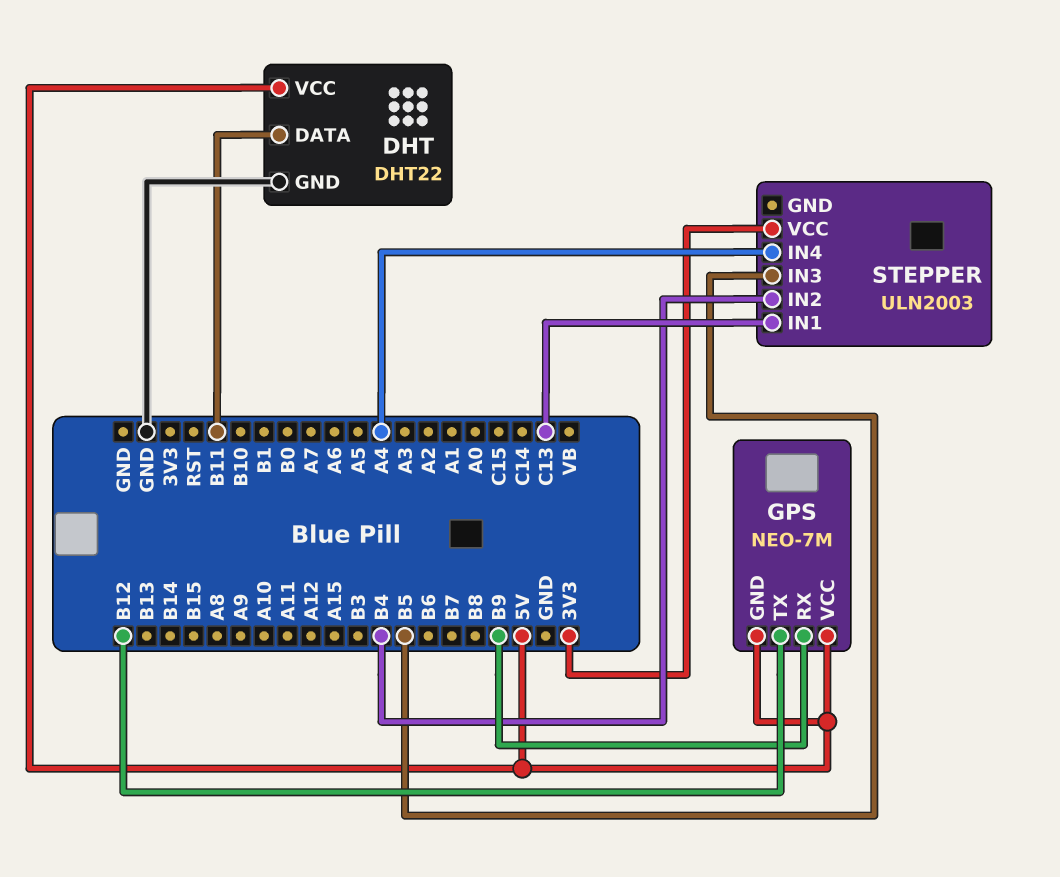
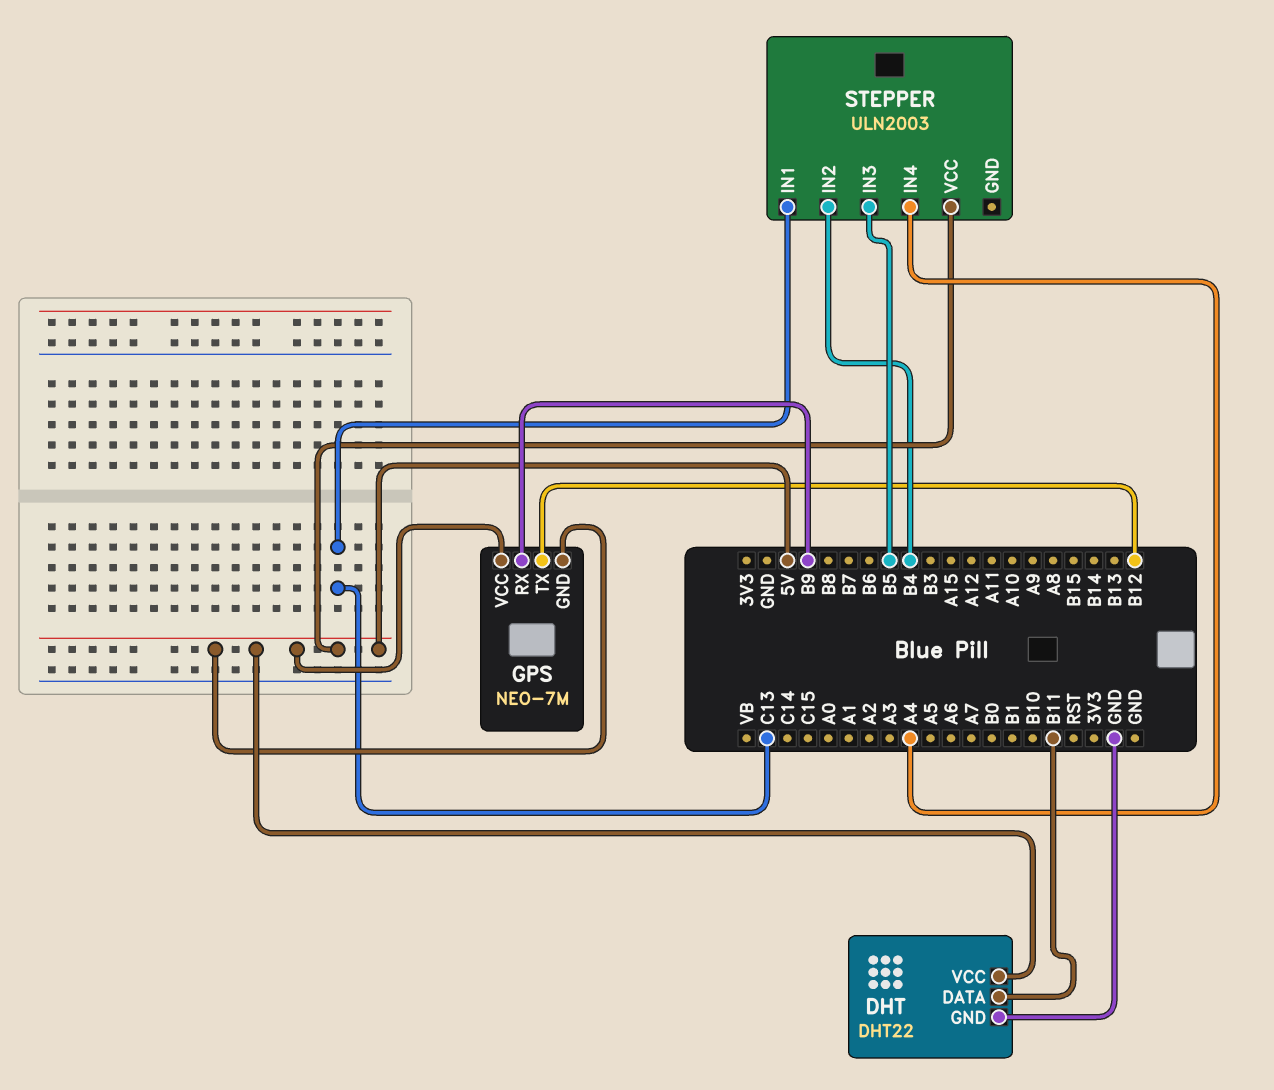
STEPPER pin VCC: 3V3 -> 5V

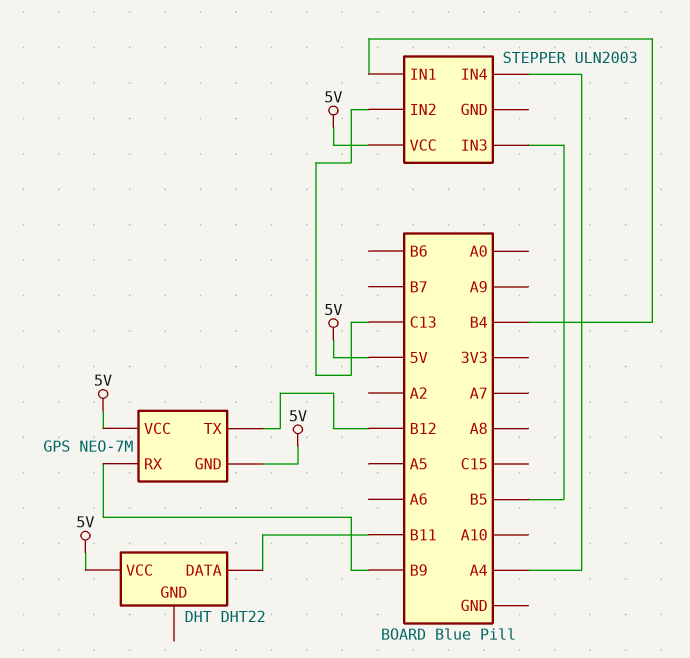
DHT pin GND: GND -> none
STEPPER pin IN1: C13 -> B4
STEPPER pin IN2: B4 -> C13

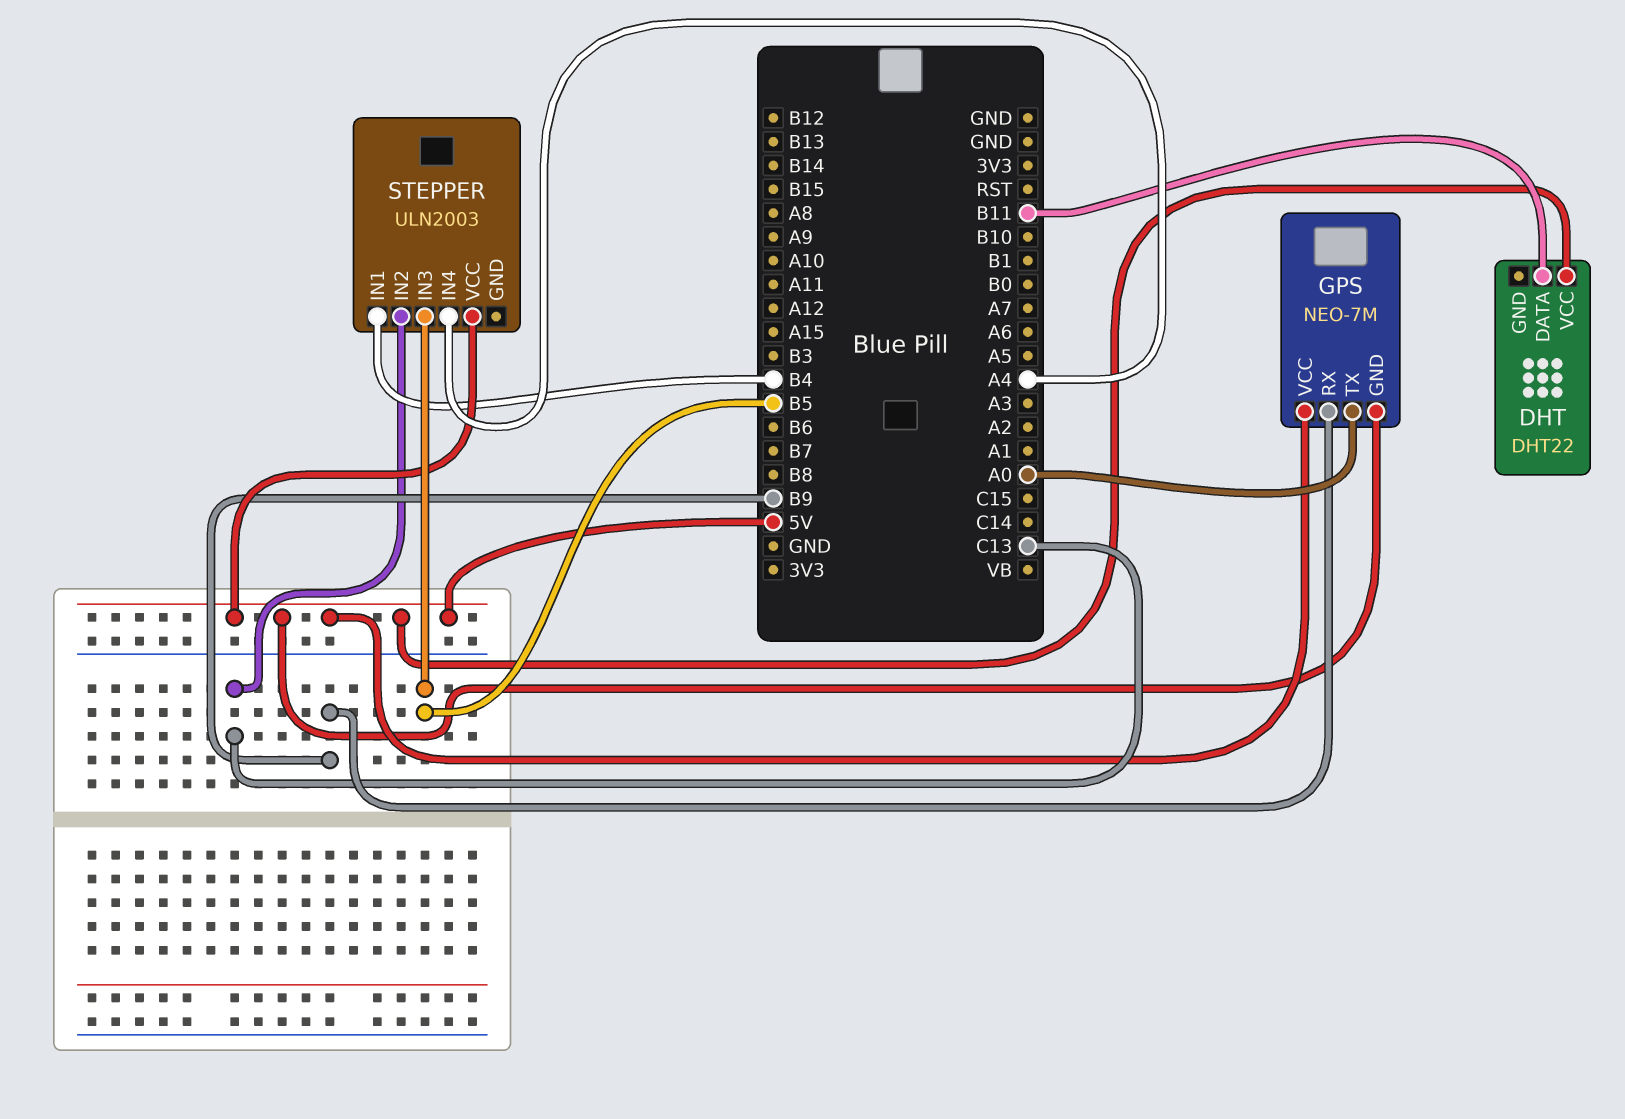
GPS pin TX: B12 -> A0

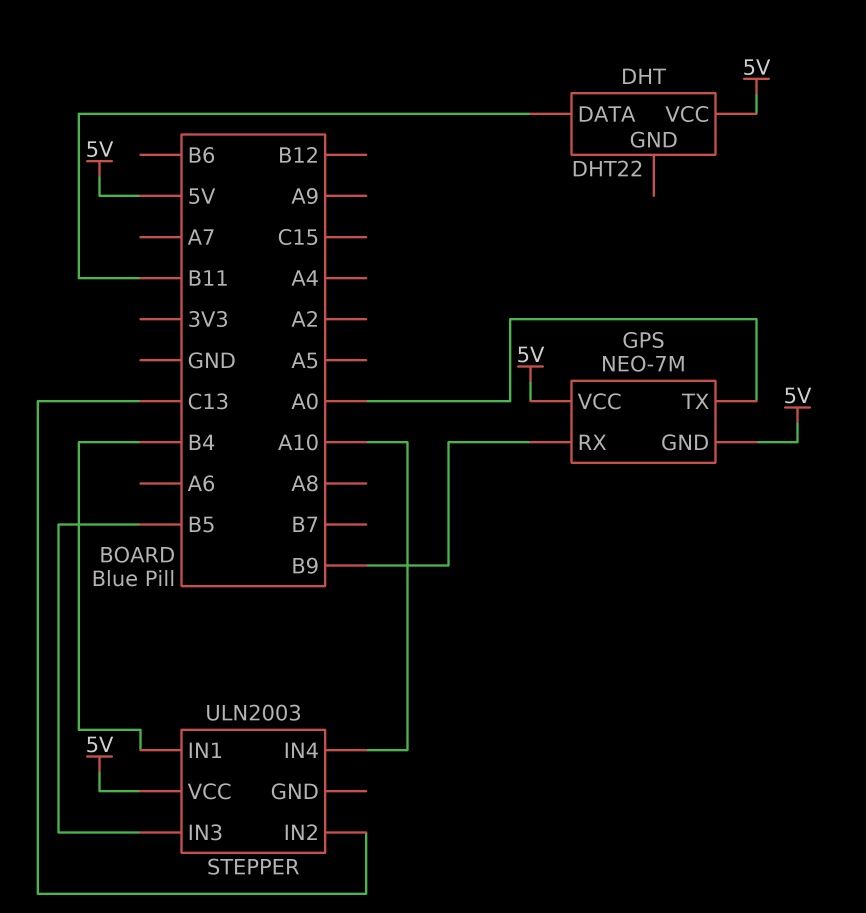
STEPPER pin IN4: A4 -> A10

